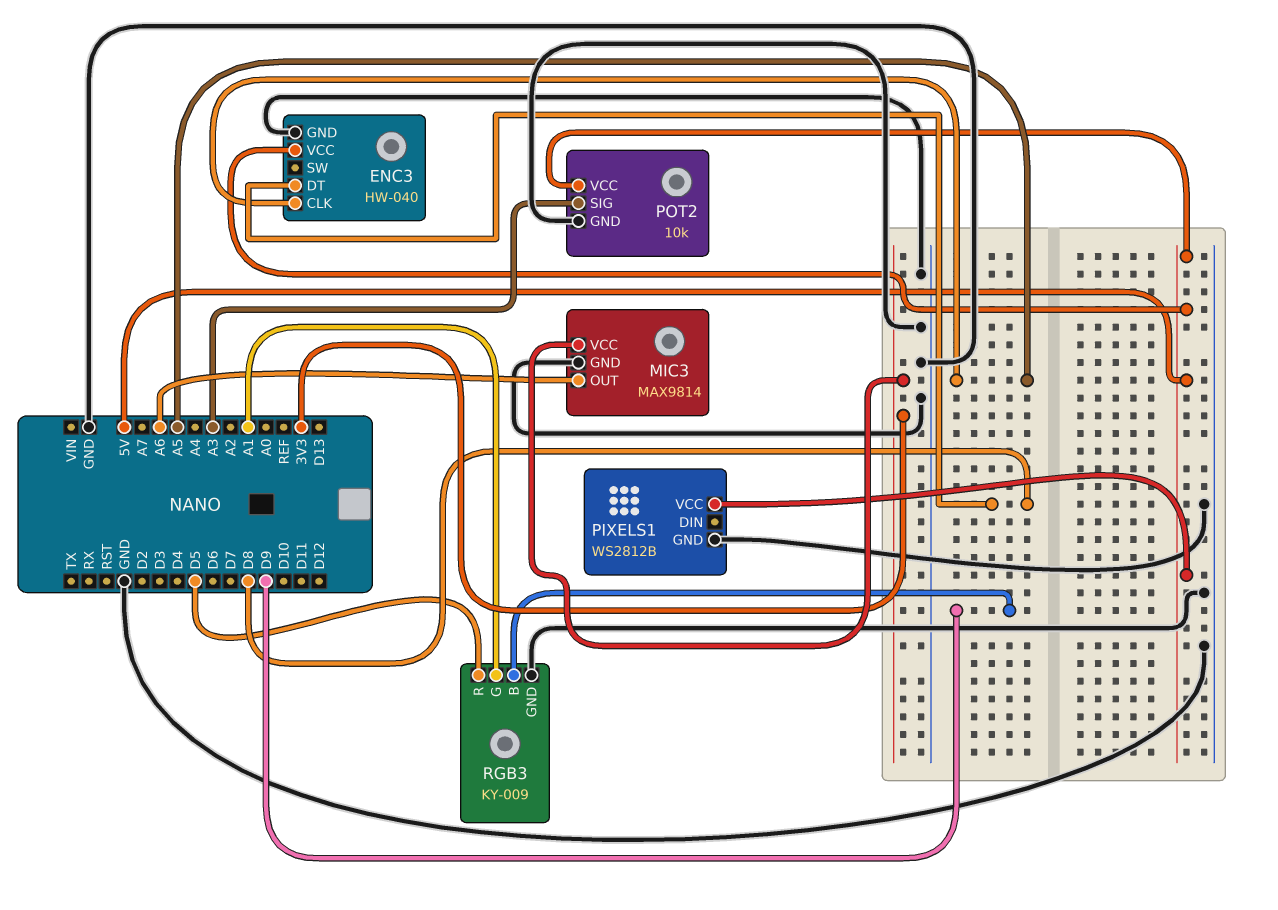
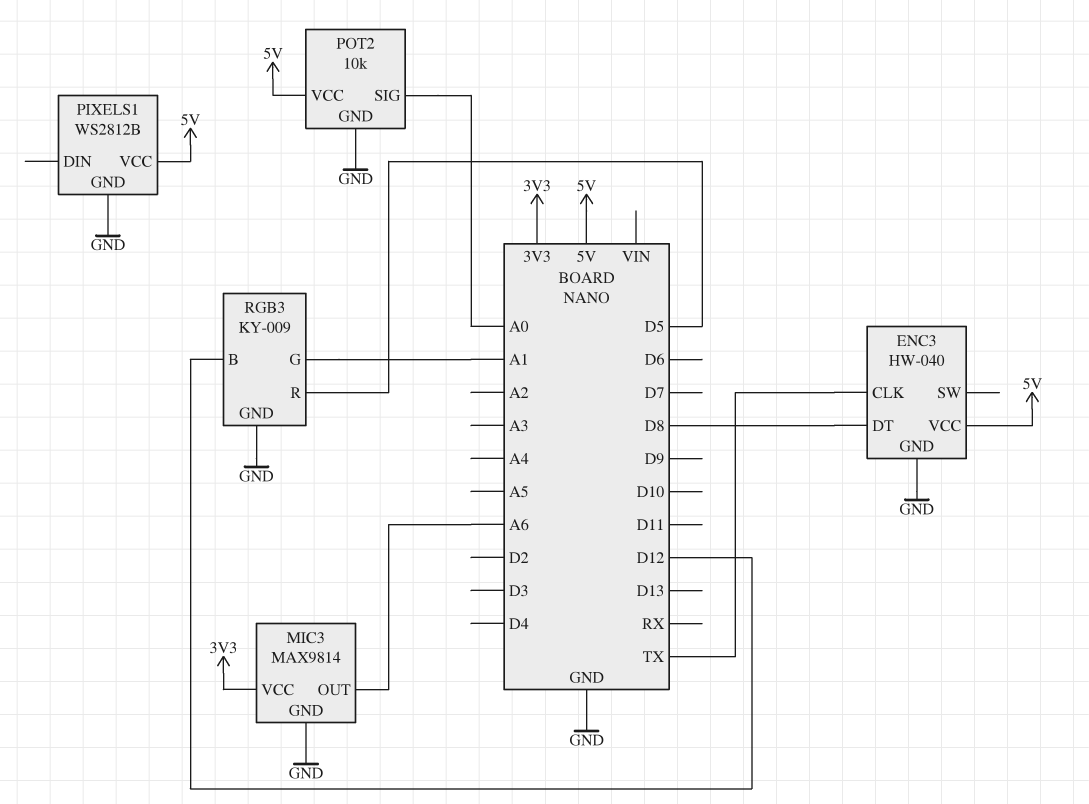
ENC3 pin CLK: A5 -> TX
POT2 pin SIG: A3 -> A0
RGB3 pin B: D9 -> D12

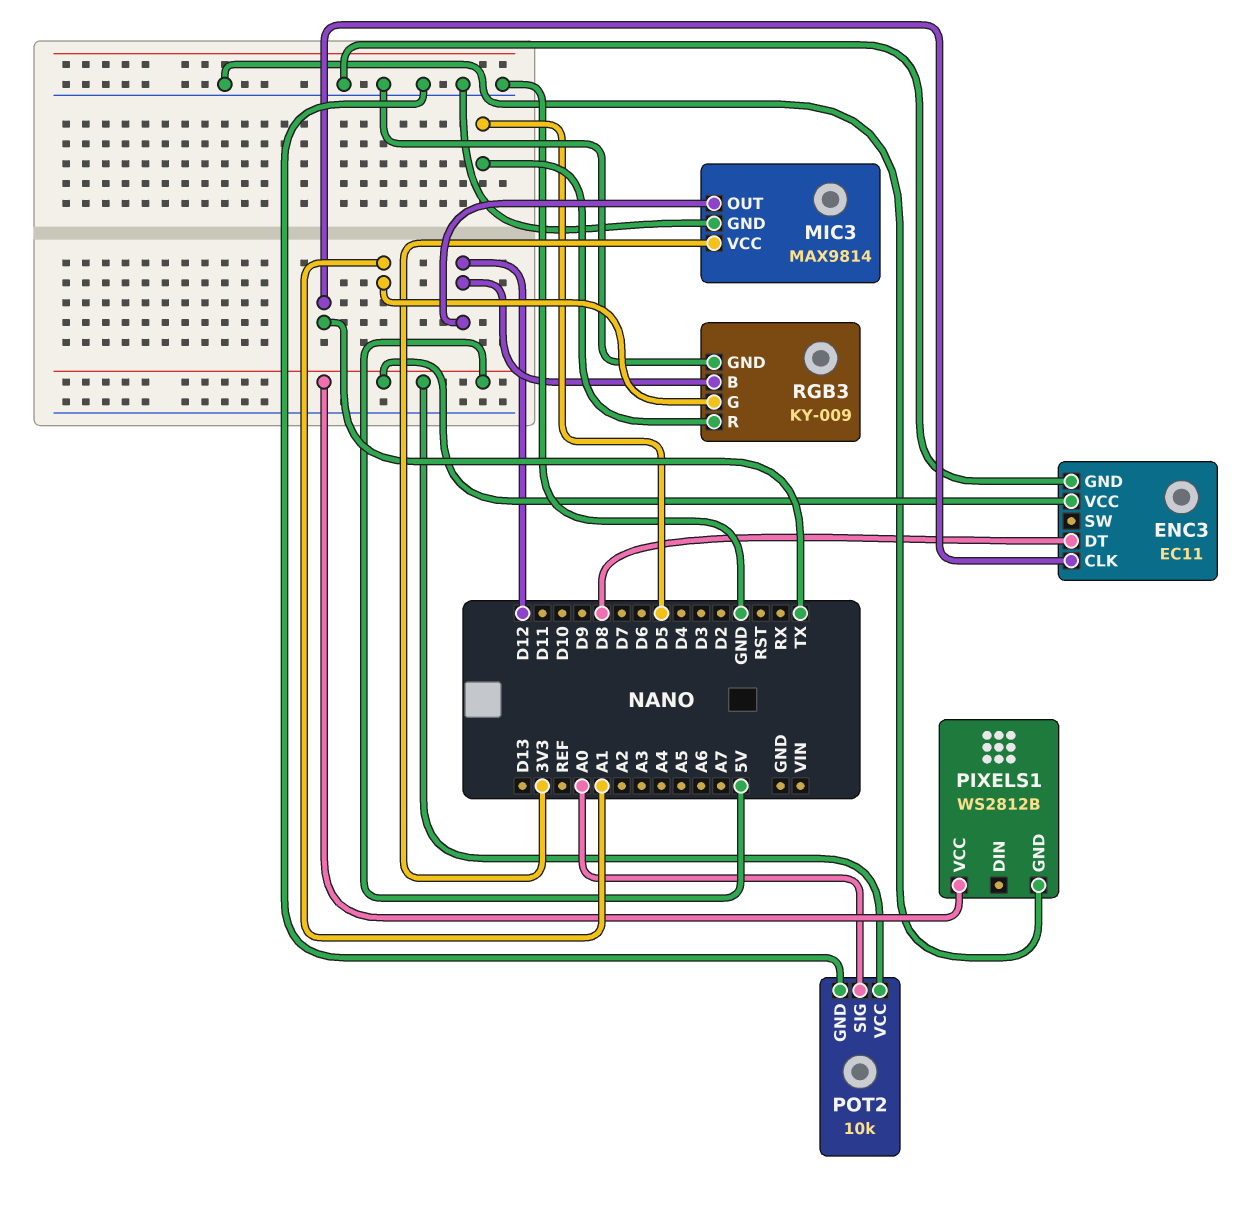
ENC3: HW-040 -> EC11
MIC3 pin OUT: A6 -> D12

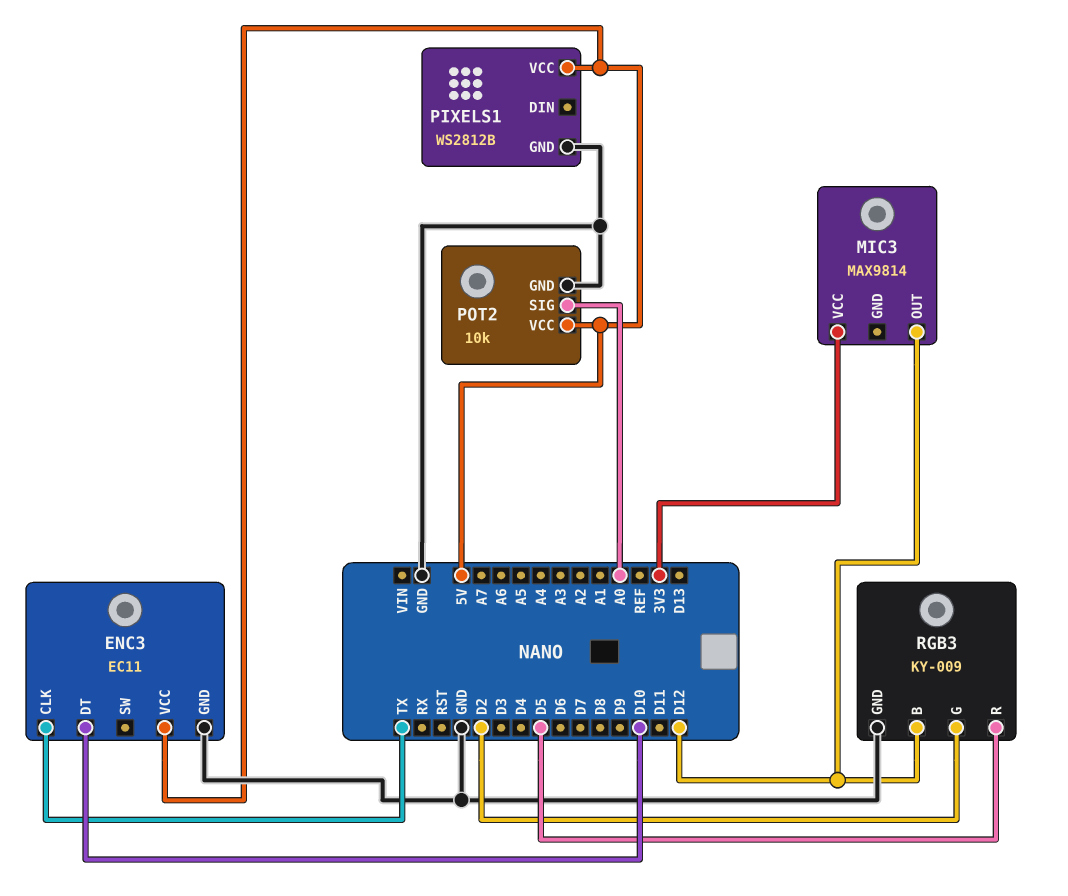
ENC3 pin DT: D8 -> D10
MIC3 pin GND: GND -> none
RGB3 pin G: A1 -> D2

